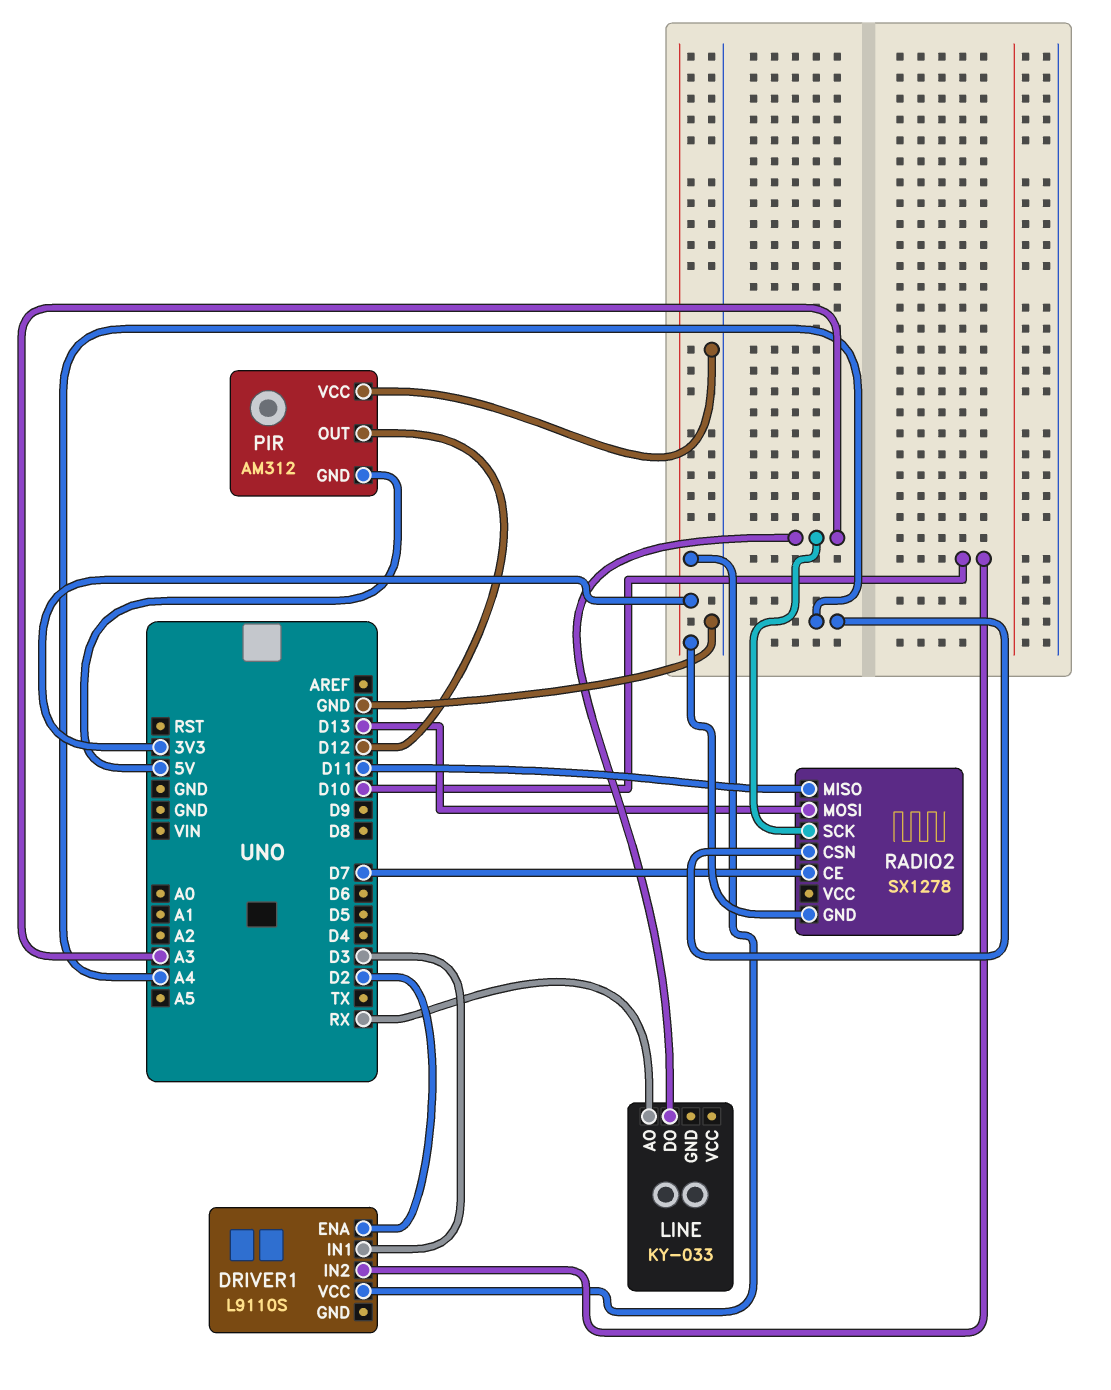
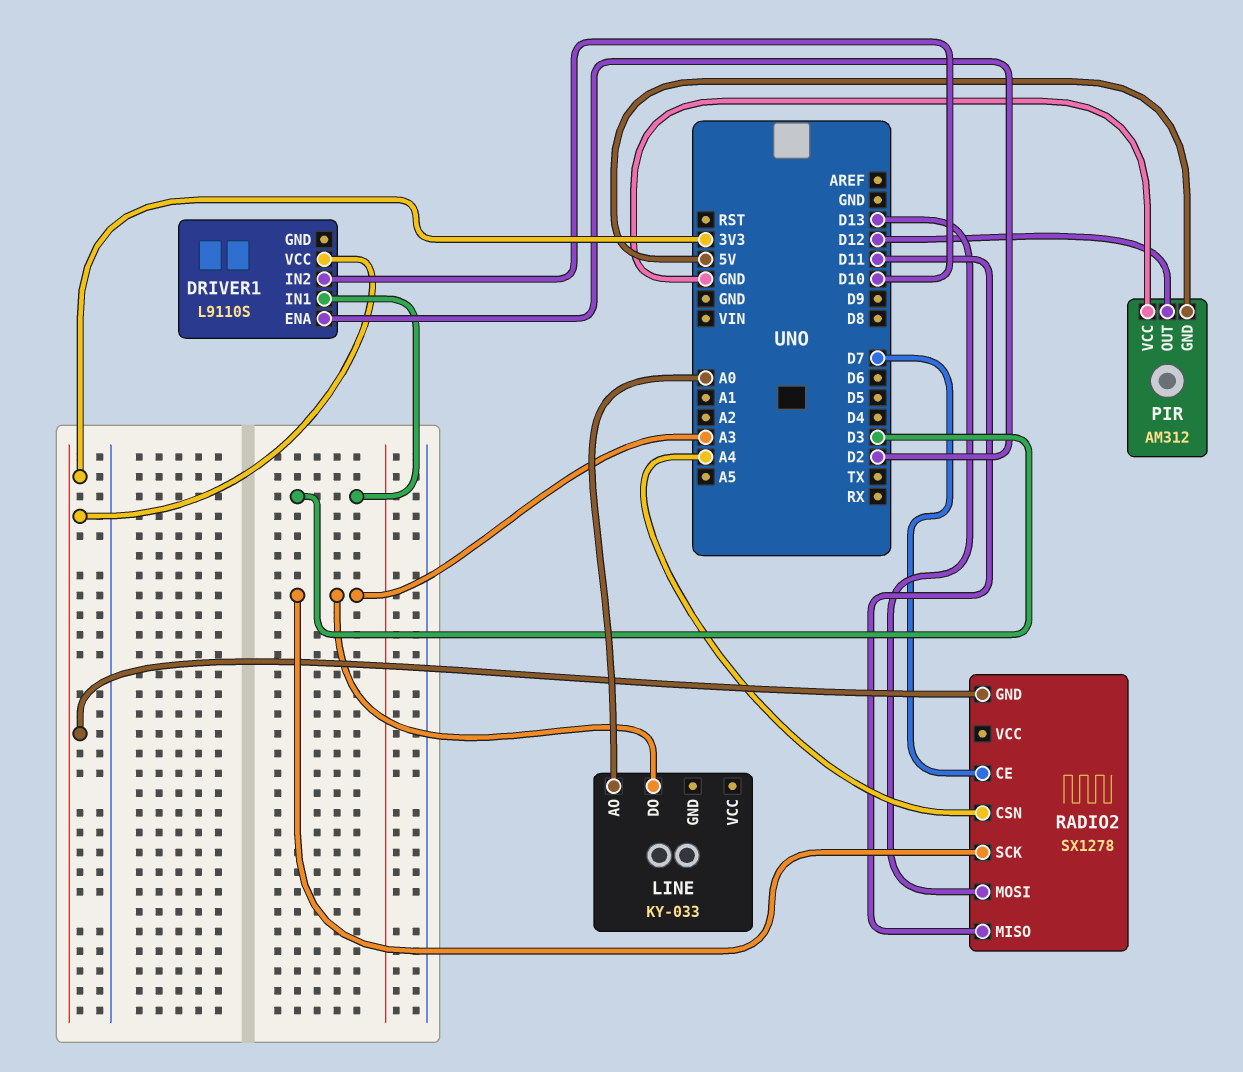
LINE pin AO: RX -> A0

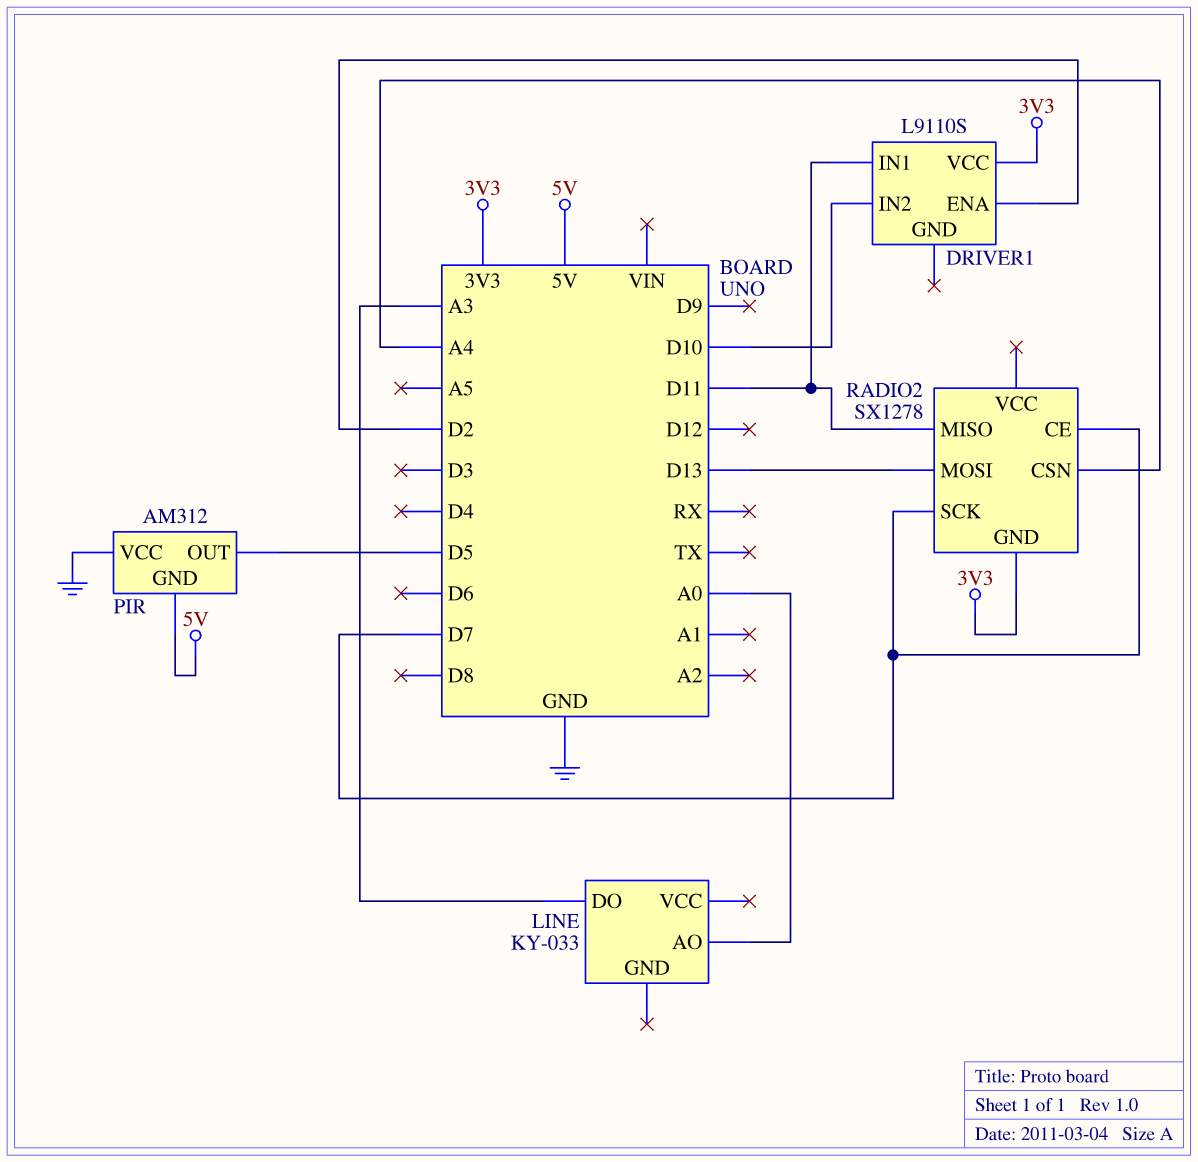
DRIVER1 pin IN1: D3 -> D11
PIR pin OUT: D12 -> D5
RADIO2 pin SCK: A3 -> D7

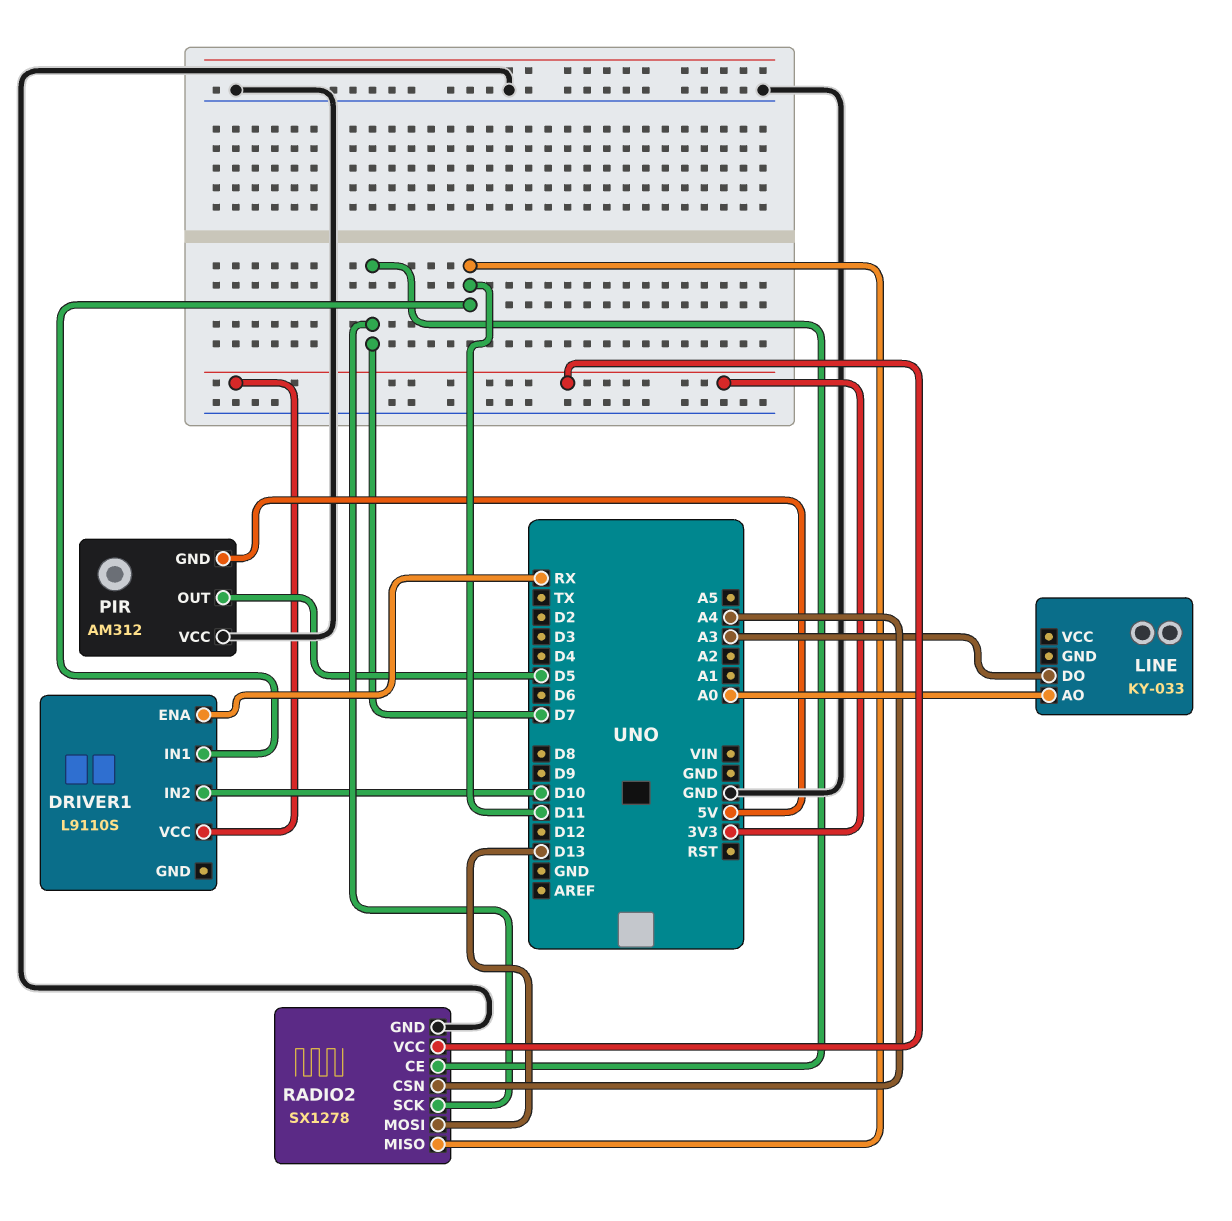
DRIVER1 pin ENA: D2 -> RX
RADIO2 pin GND: 3V3 -> GND
RADIO2 pin VCC: none -> 3V3

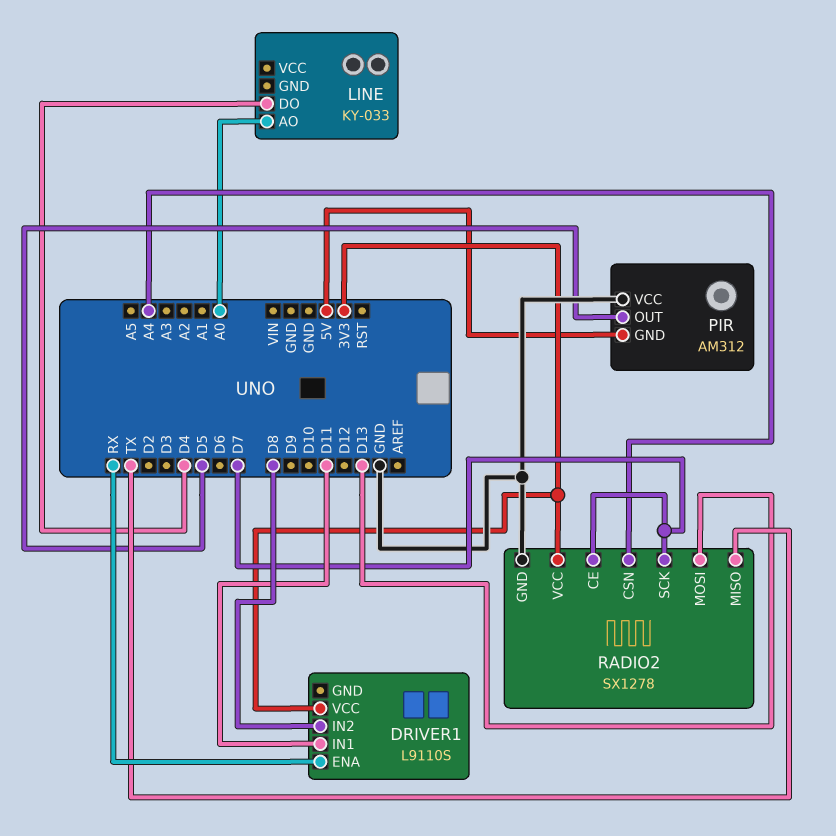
DRIVER1 pin IN2: D10 -> D8
LINE pin DO: A3 -> D4
RADIO2 pin MISO: D11 -> TX

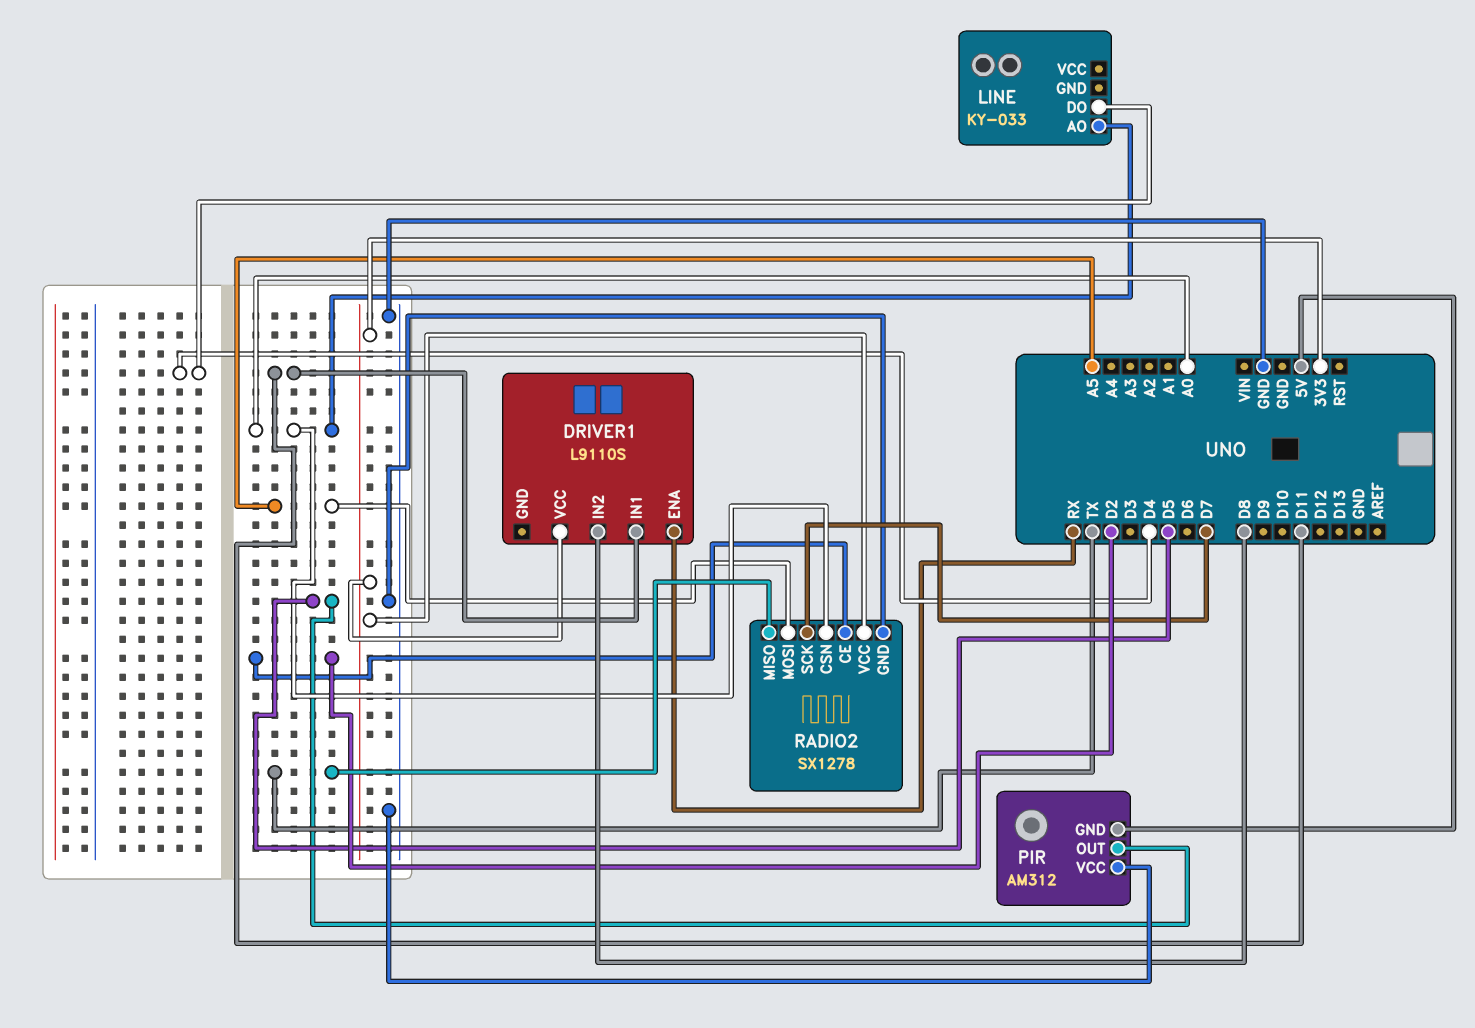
RADIO2 pin CE: D7 -> D2
RADIO2 pin CSN: A4 -> A0
RADIO2 pin MOSI: D13 -> A5

